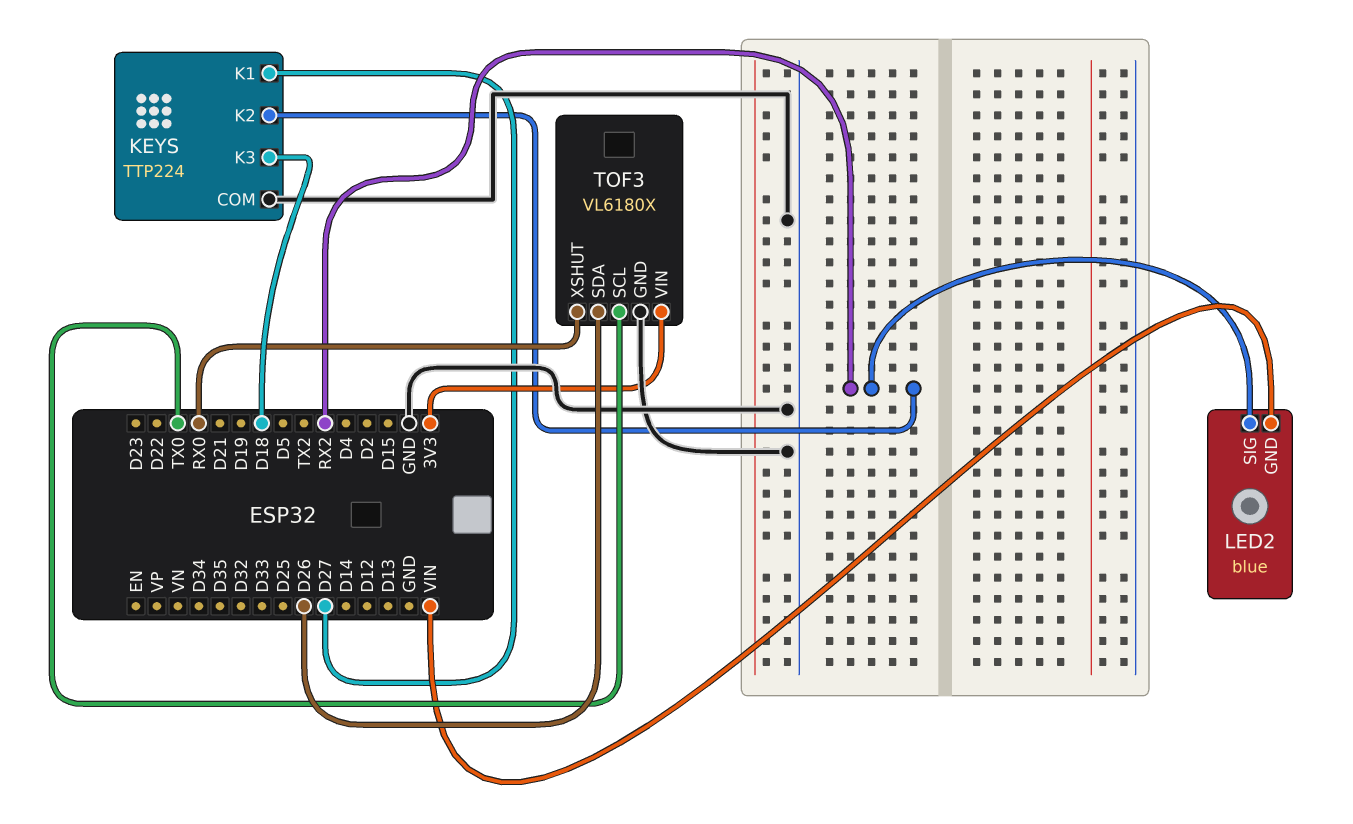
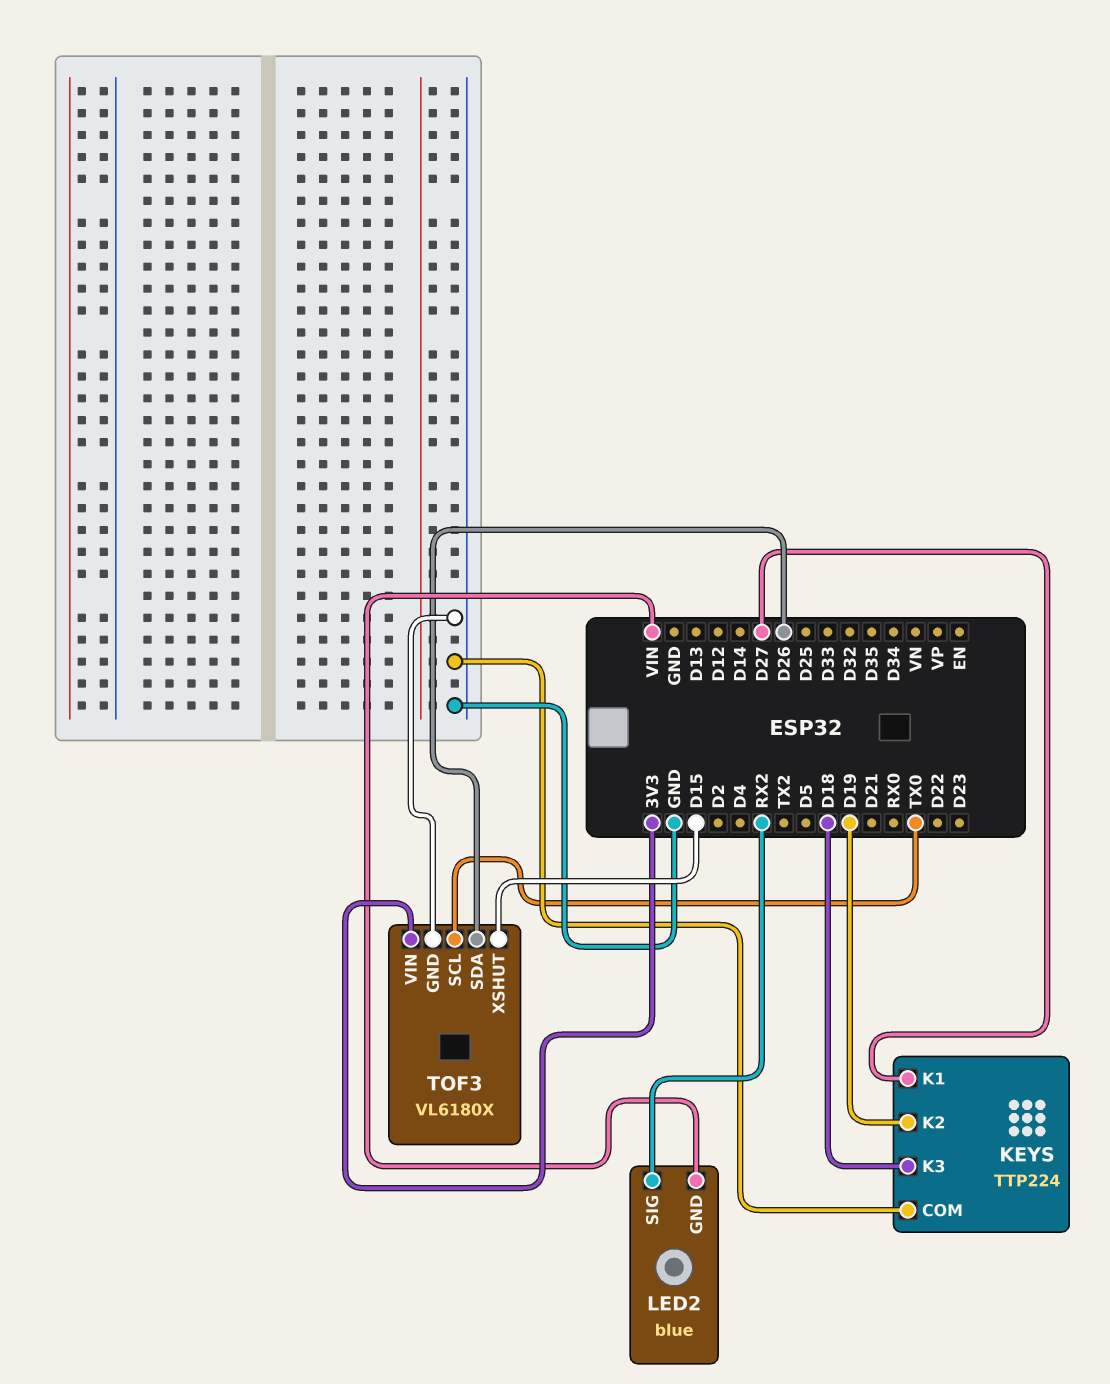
KEYS pin K2: RX2 -> D19
TOF3 pin XSHUT: RX0 -> D15

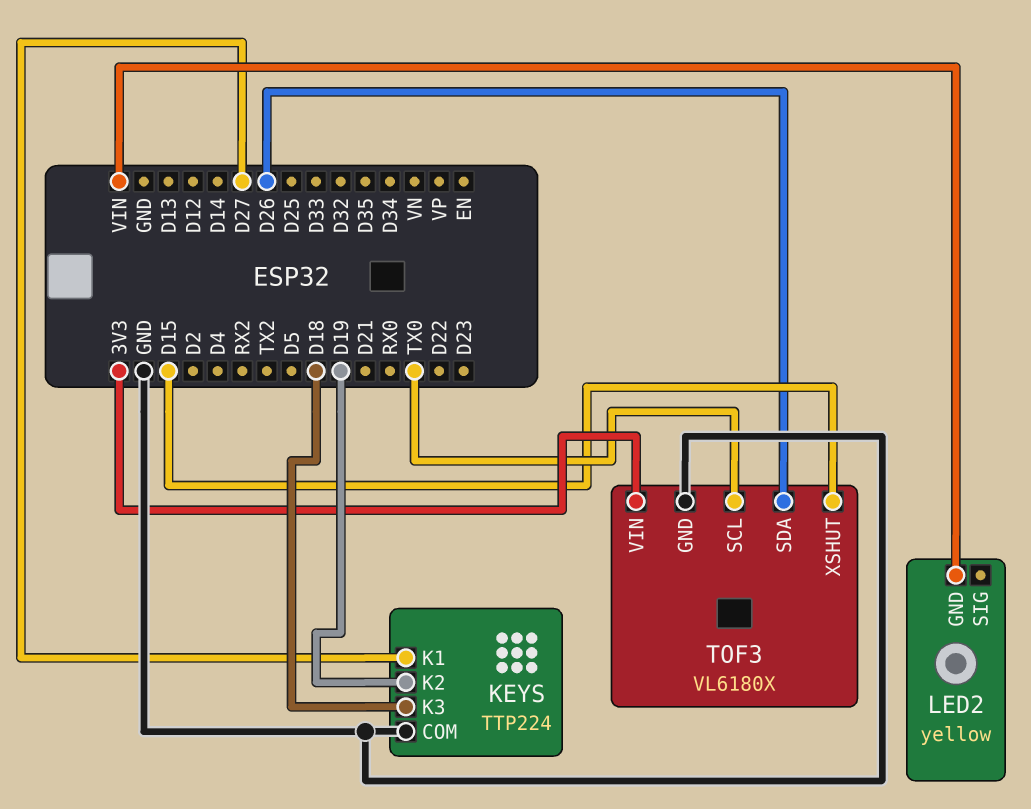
LED2: blue -> yellow
LED2 pin SIG: RX2 -> none

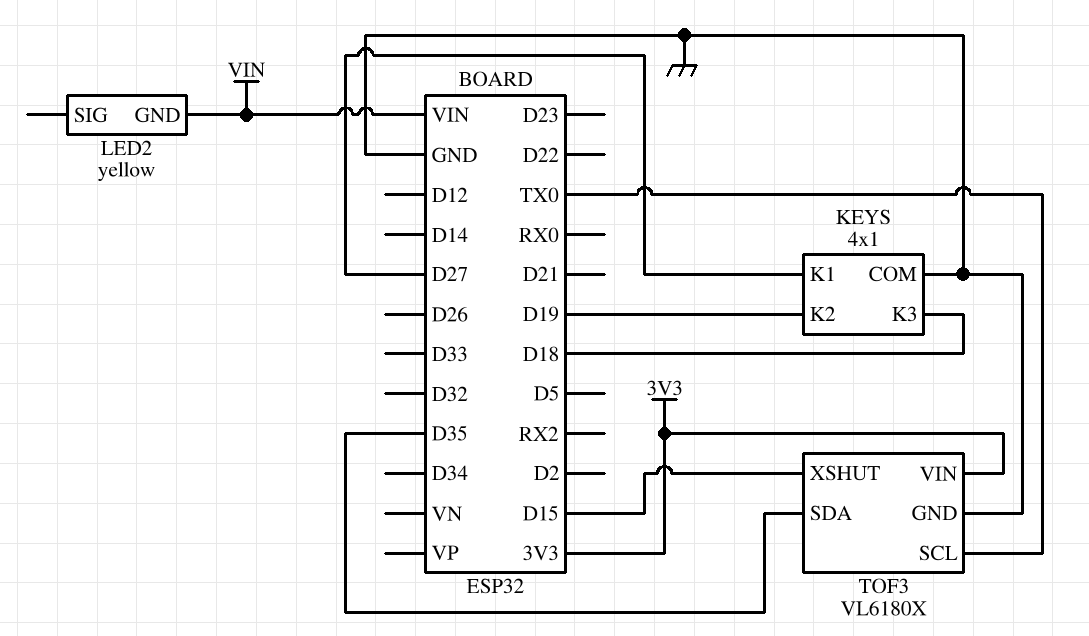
KEYS: TTP224 -> 4x1
TOF3 pin SDA: D26 -> D35

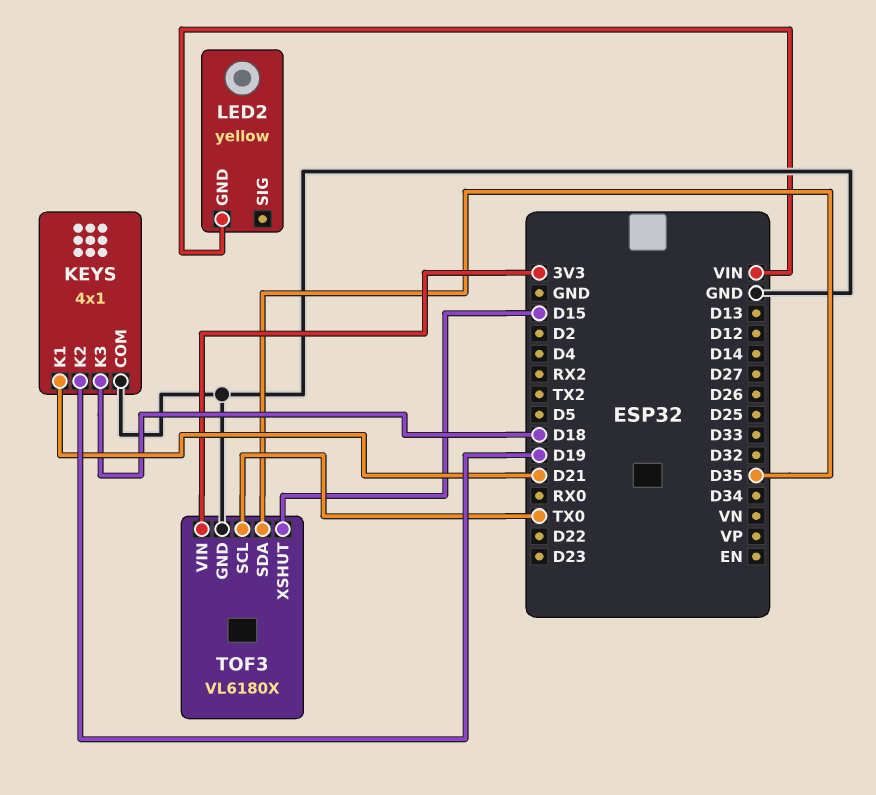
KEYS pin K1: D27 -> D21

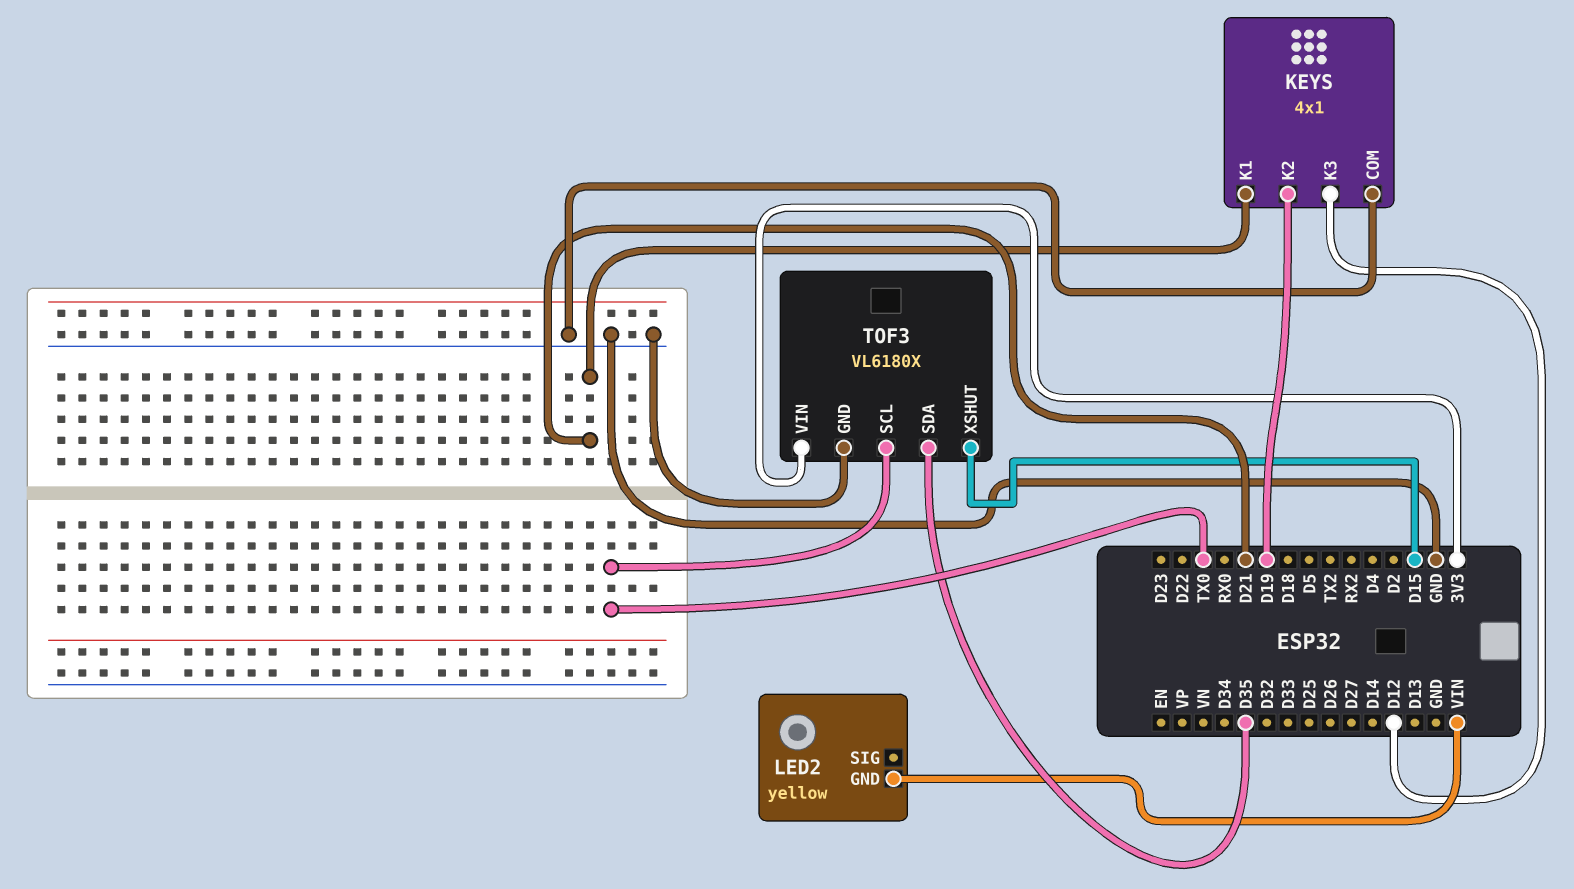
KEYS pin K3: D18 -> D12

